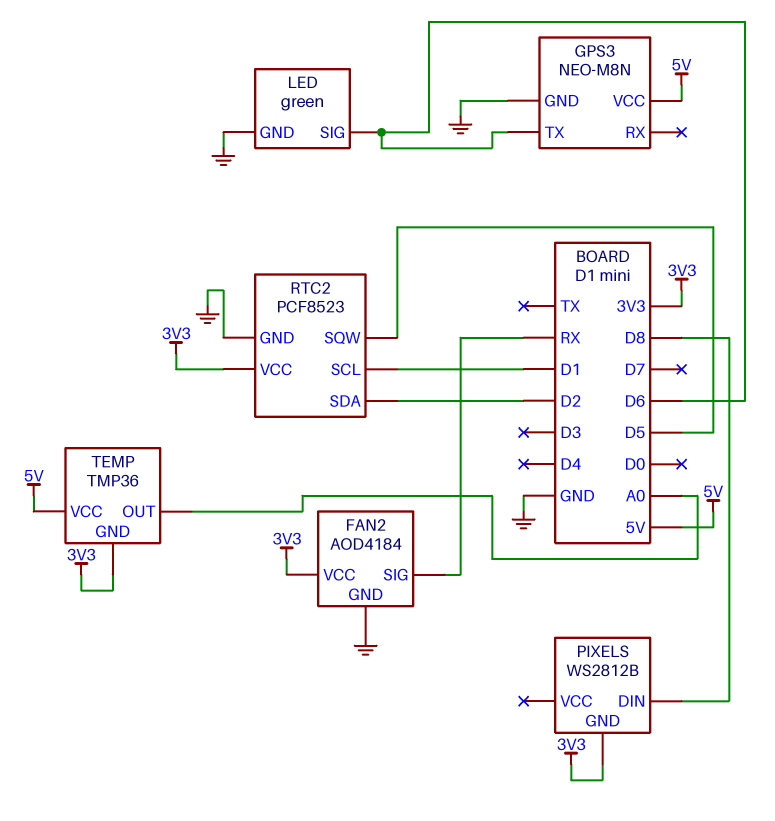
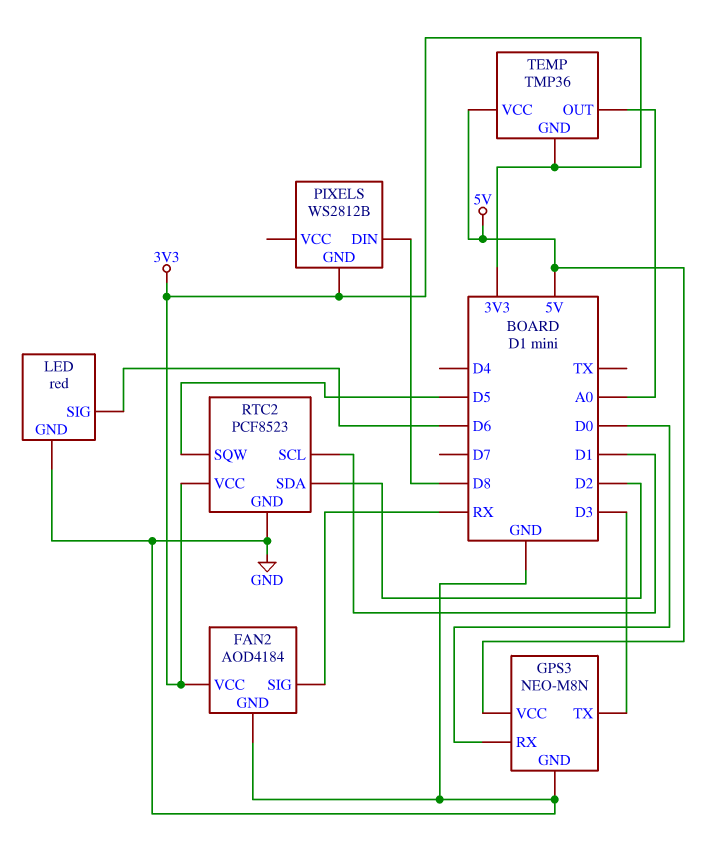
GPS3 pin RX: none -> D0
GPS3 pin TX: D6 -> D3
LED: green -> red

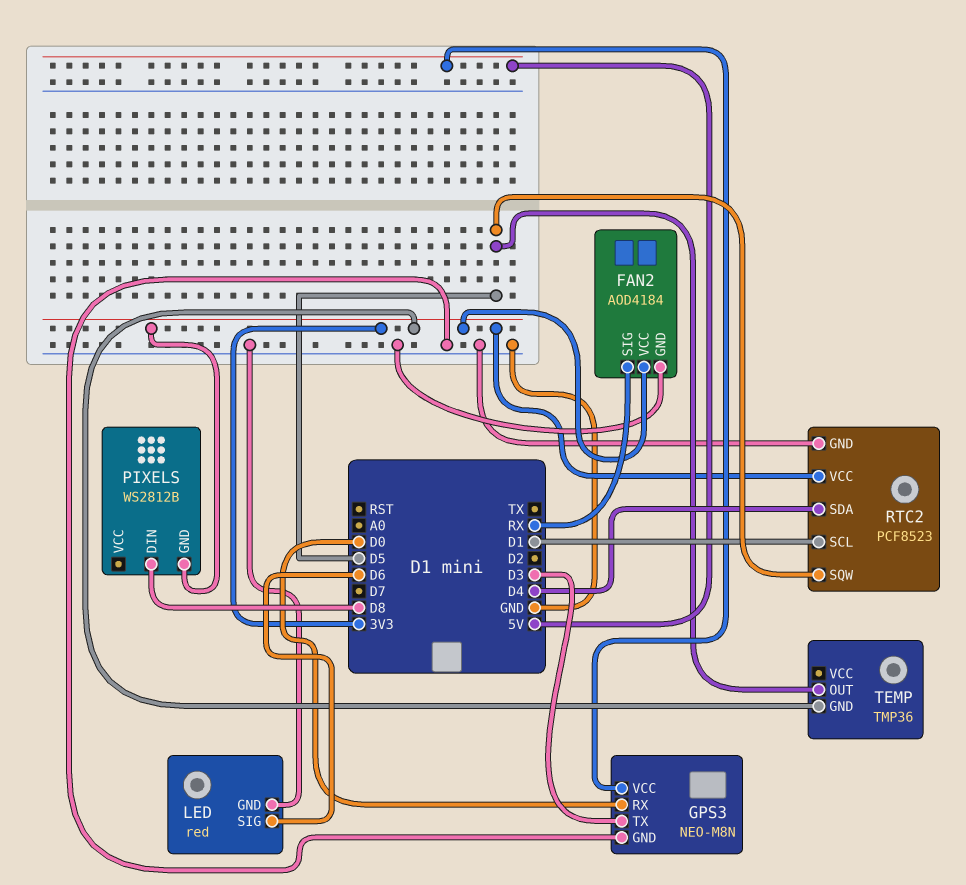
RTC2 pin SDA: D2 -> D4
TEMP pin OUT: A0 -> D5
TEMP pin VCC: 5V -> none

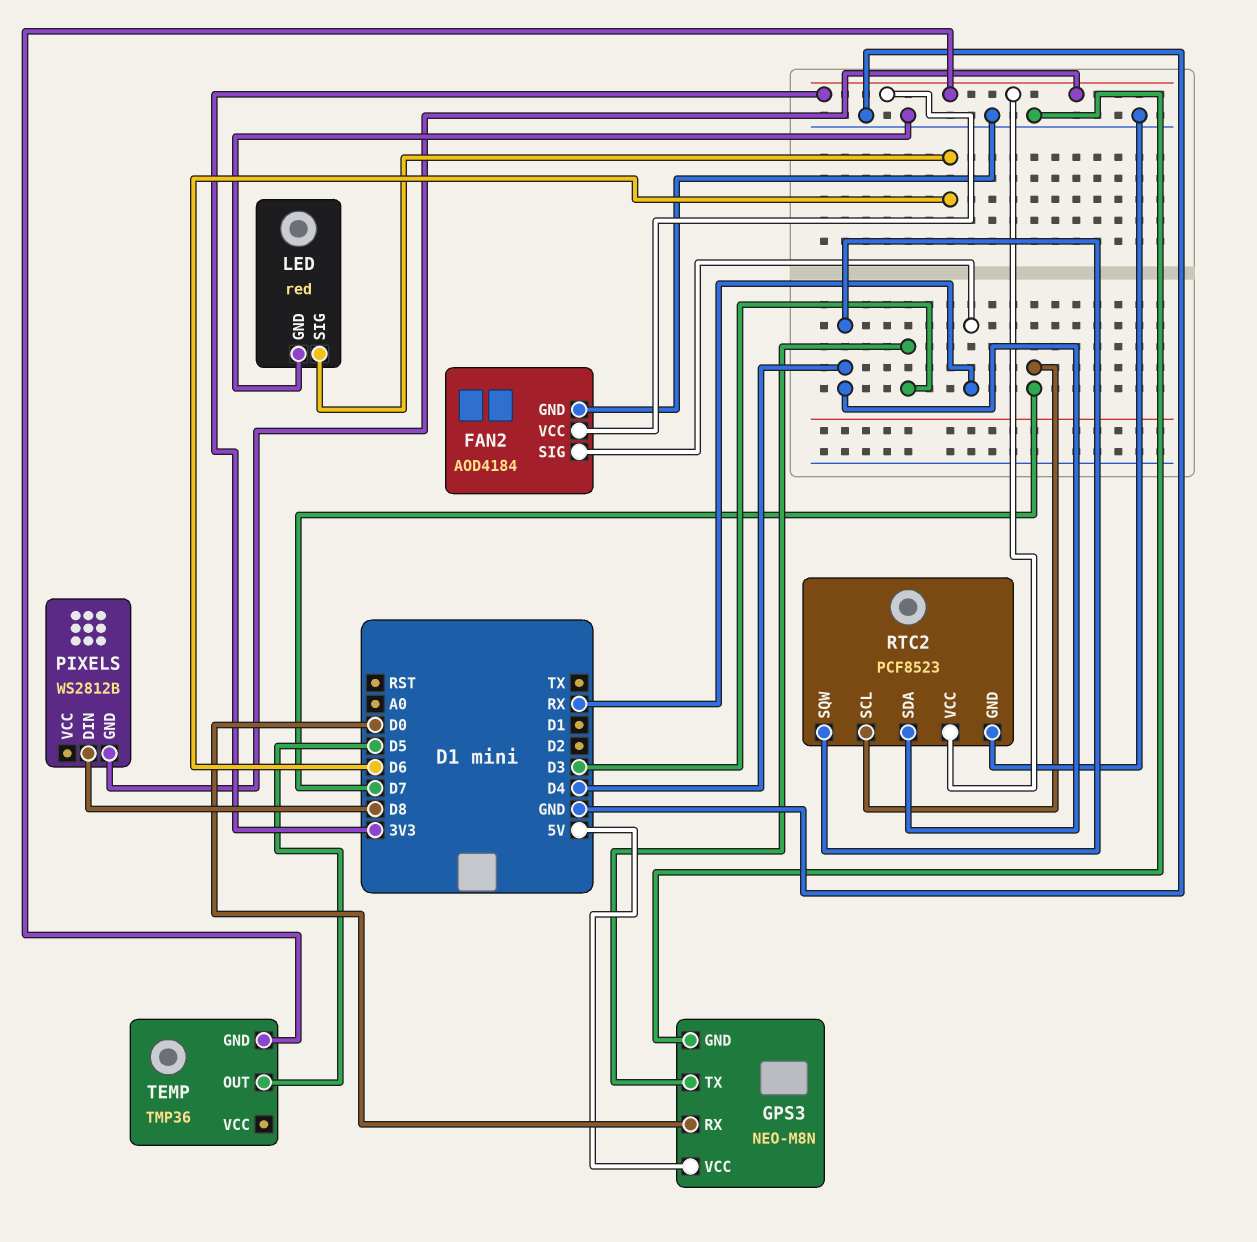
RTC2 pin SCL: D1 -> D7
RTC2 pin SQW: D5 -> D4

